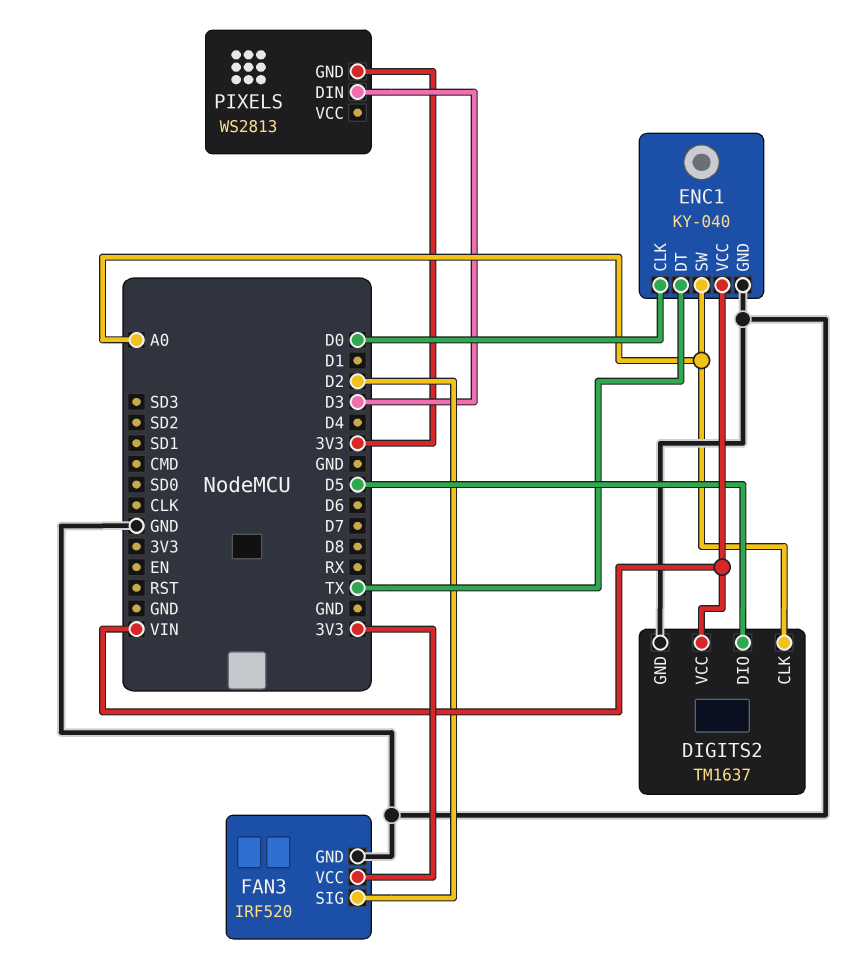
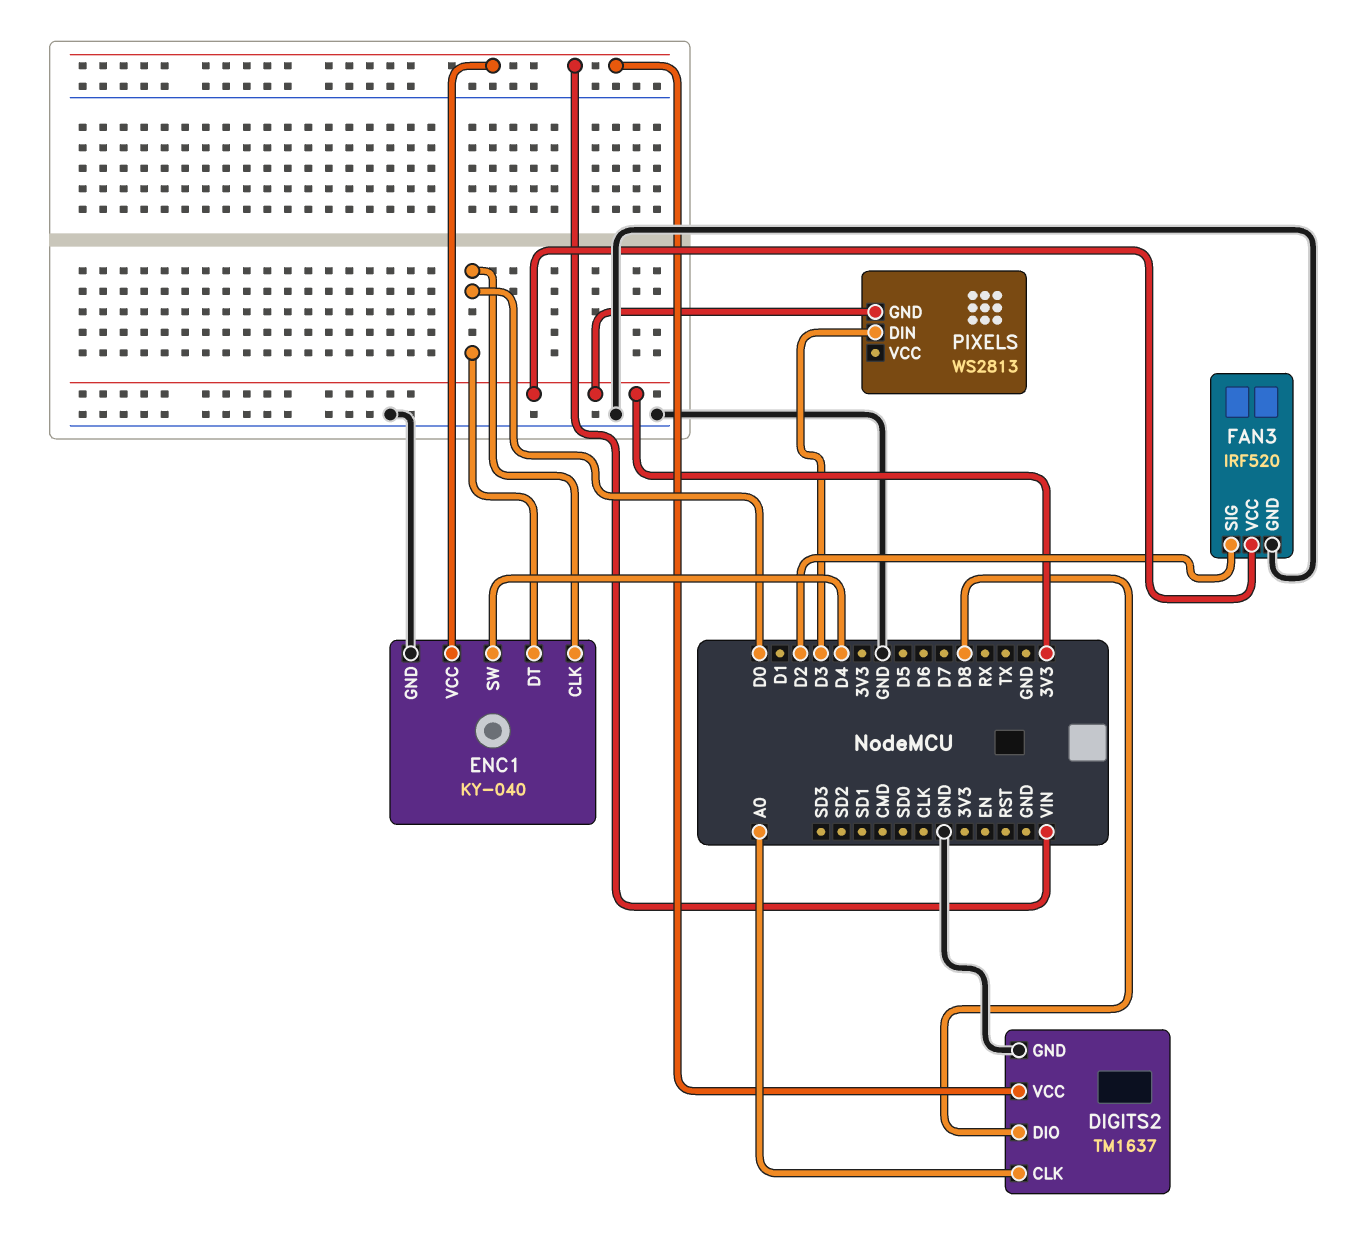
DIGITS2 pin DIO: D5 -> D8
ENC1 pin DT: TX -> D0
ENC1 pin SW: A0 -> D4

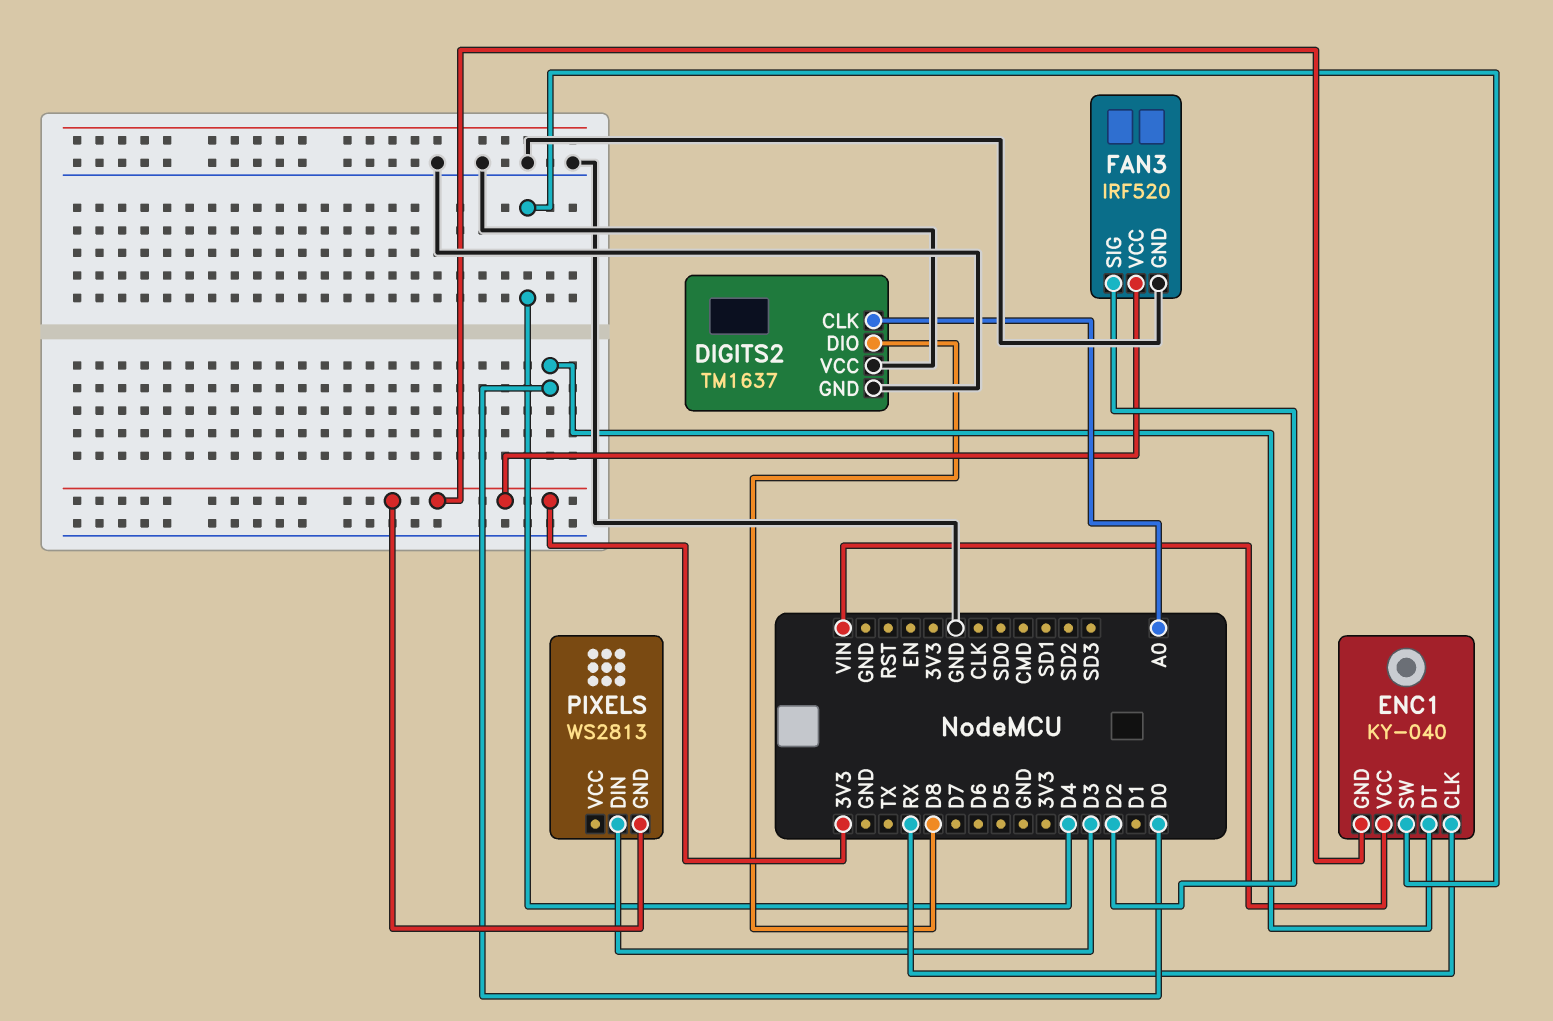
DIGITS2 pin VCC: VIN -> GND
ENC1 pin CLK: D0 -> RX
ENC1 pin GND: GND -> 3V3

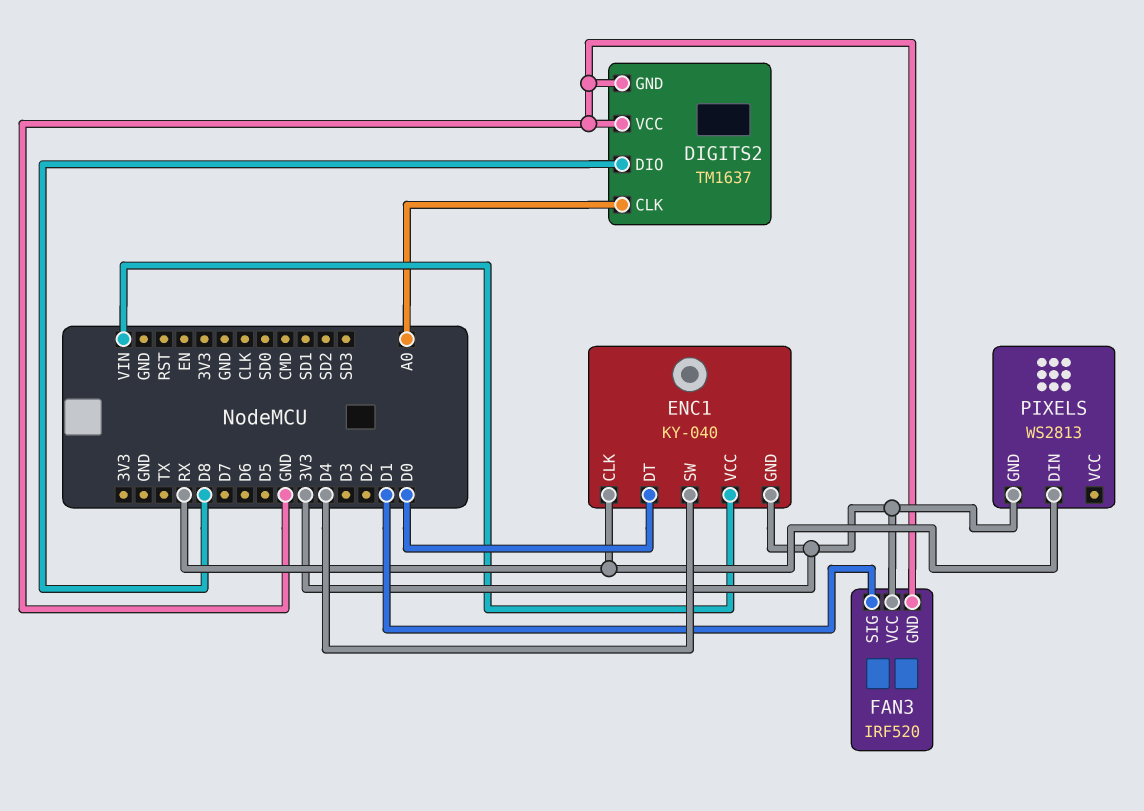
FAN3 pin SIG: D2 -> D1
PIXELS pin DIN: D3 -> RX

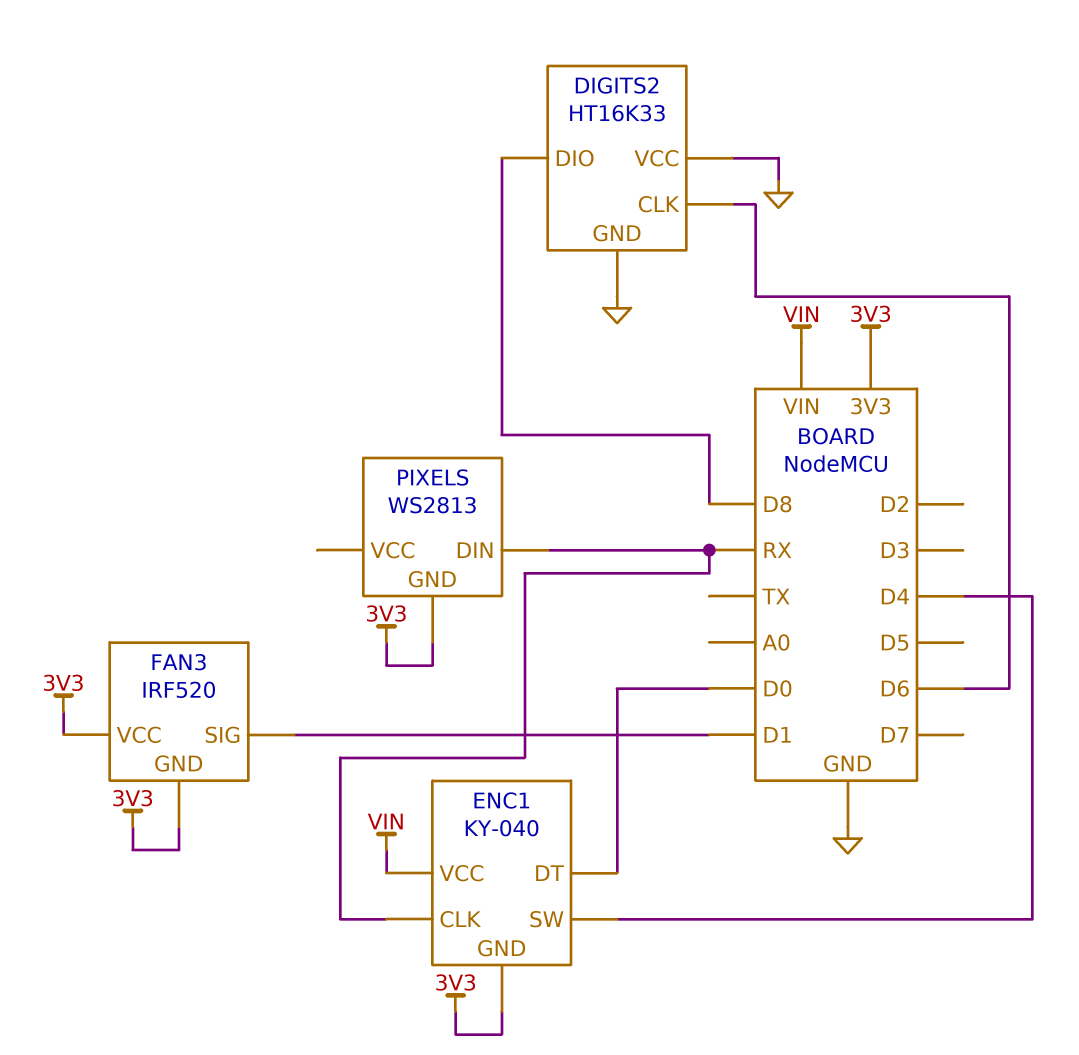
DIGITS2: TM1637 -> HT16K33
DIGITS2 pin CLK: A0 -> D6
FAN3 pin GND: GND -> 3V3

